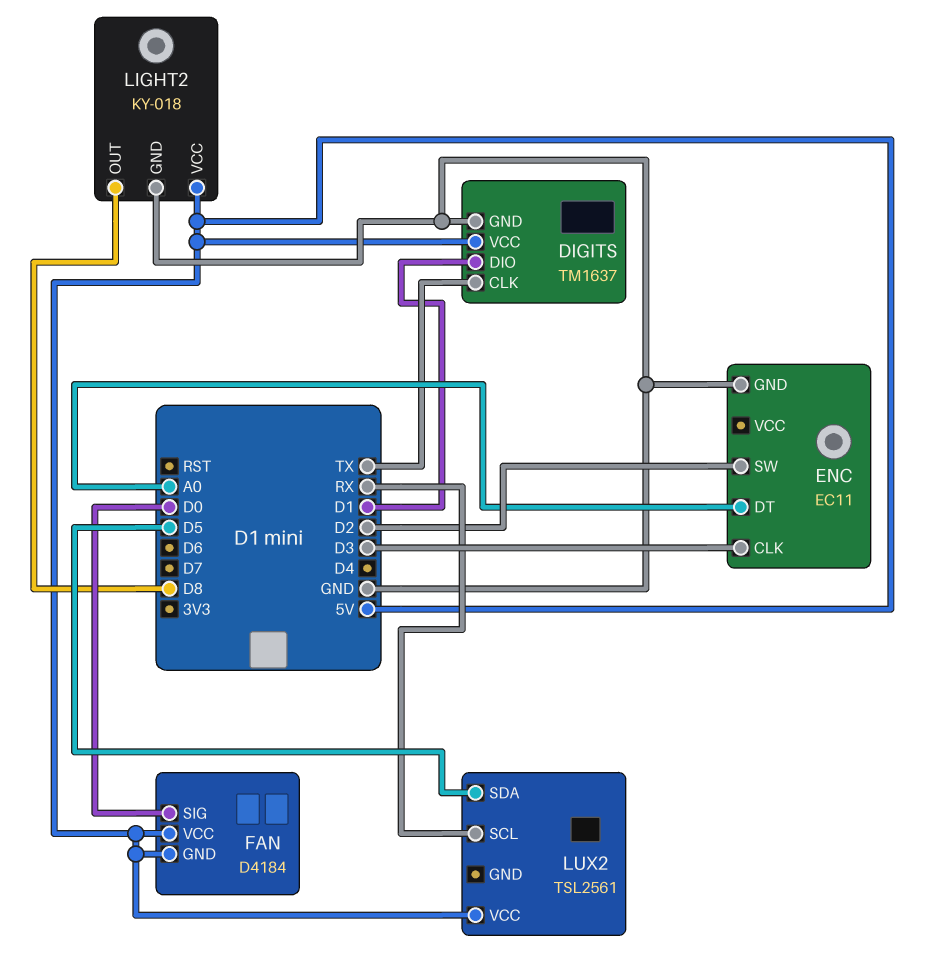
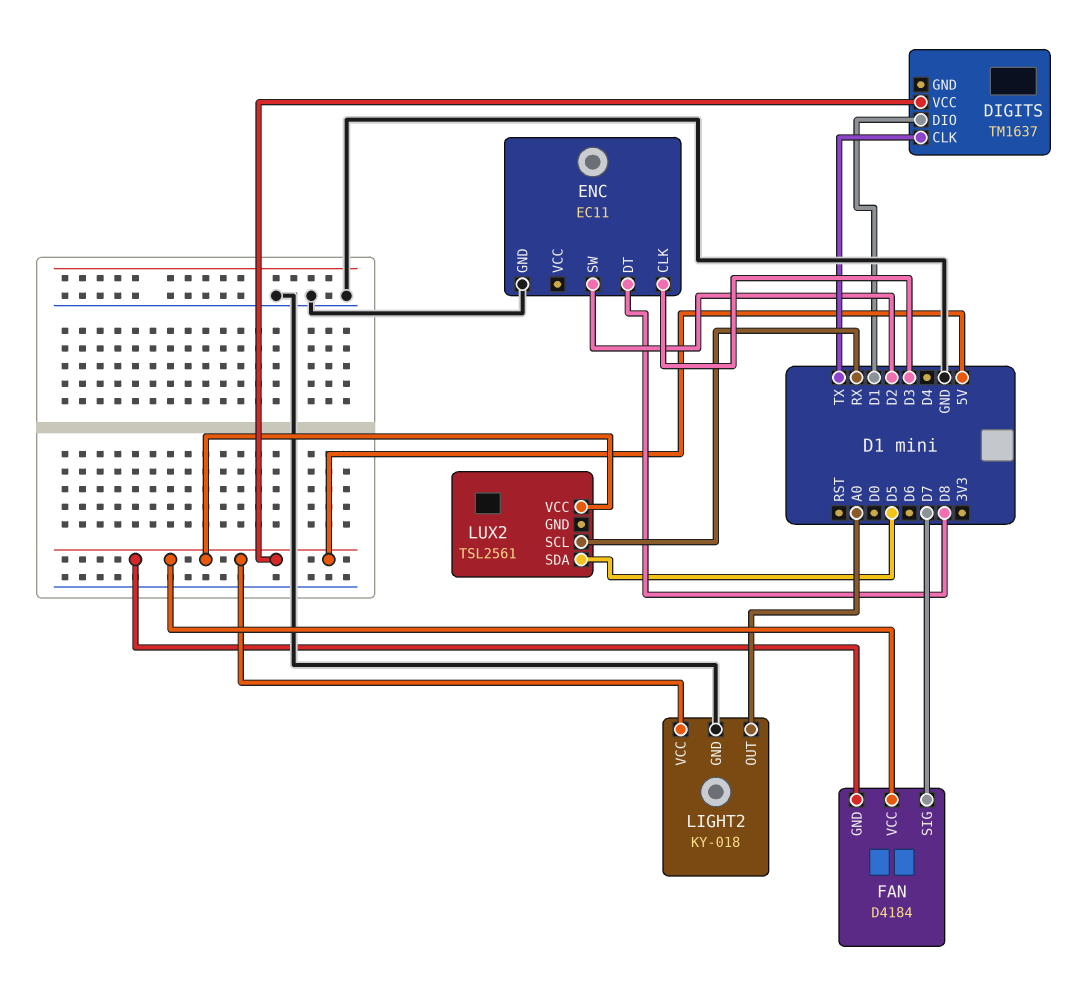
DIGITS pin GND: GND -> none
ENC pin DT: A0 -> D8
FAN pin SIG: D0 -> D7
LIGHT2 pin OUT: D8 -> A0

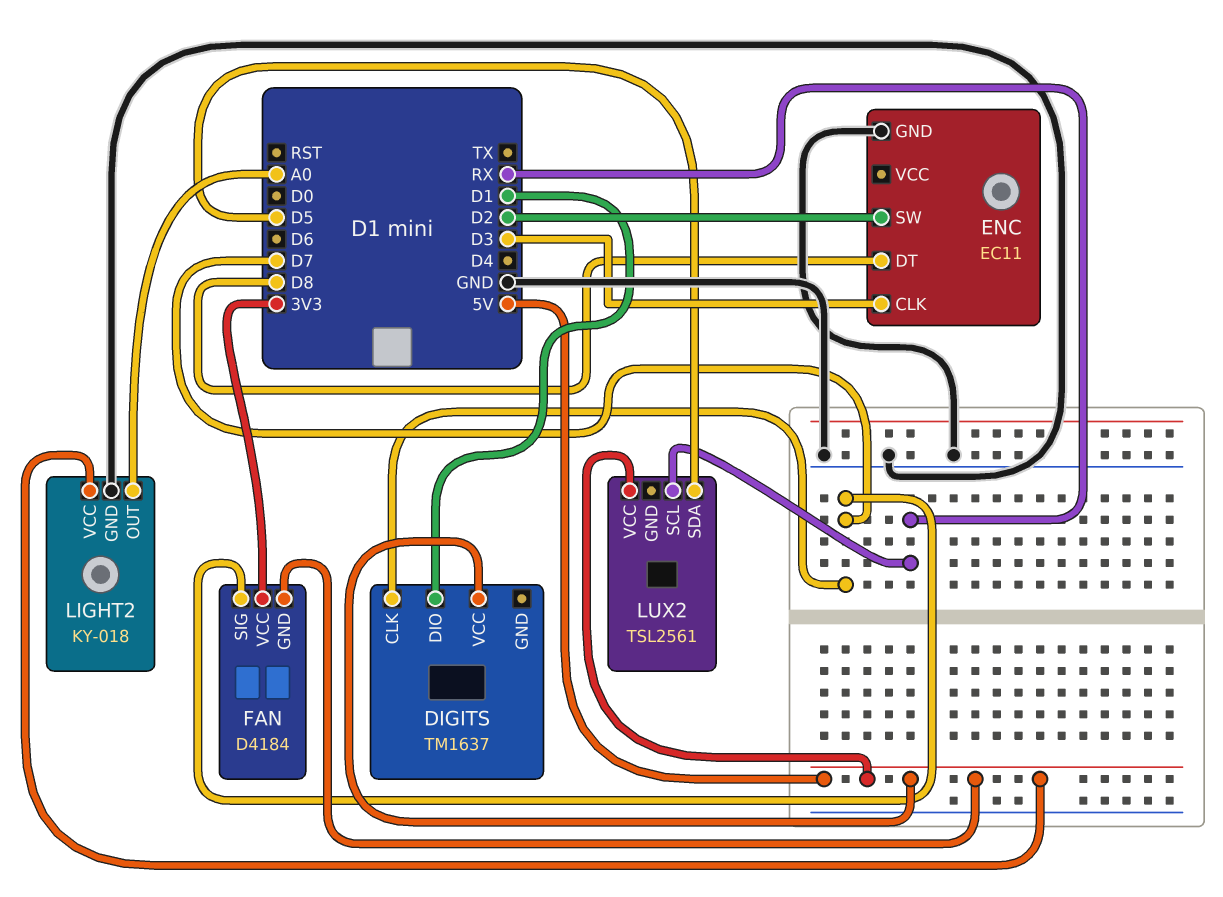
DIGITS pin CLK: TX -> D7
FAN pin VCC: 5V -> 3V3

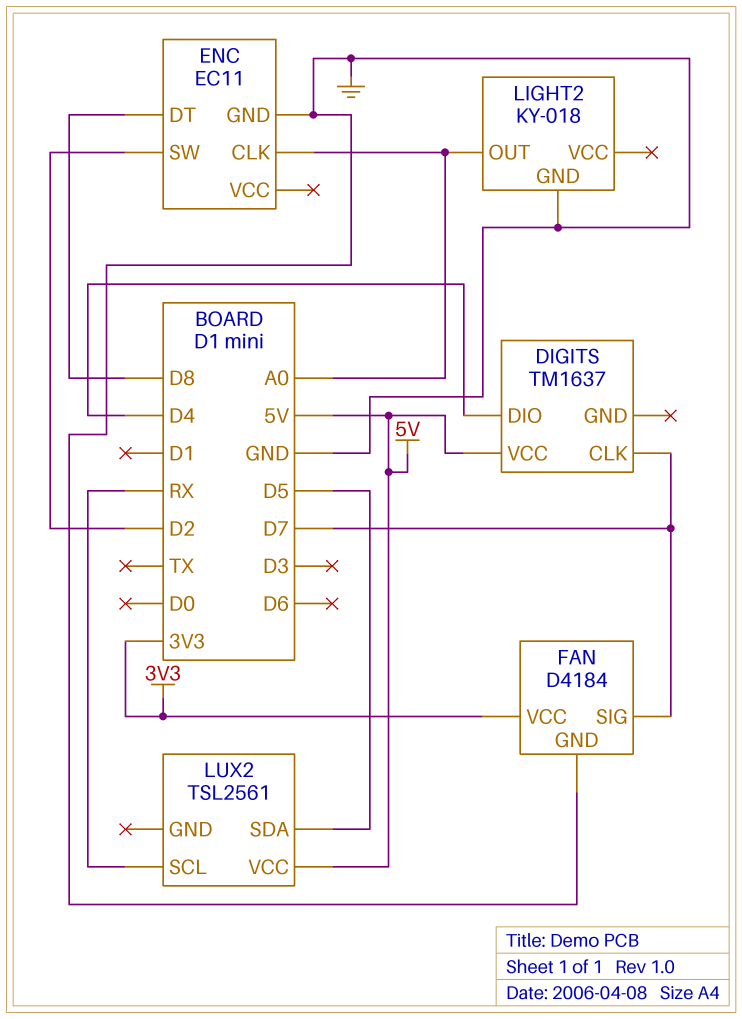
DIGITS pin DIO: D1 -> D4
ENC pin CLK: D3 -> A0
FAN pin GND: 5V -> GND
LIGHT2 pin VCC: 5V -> none

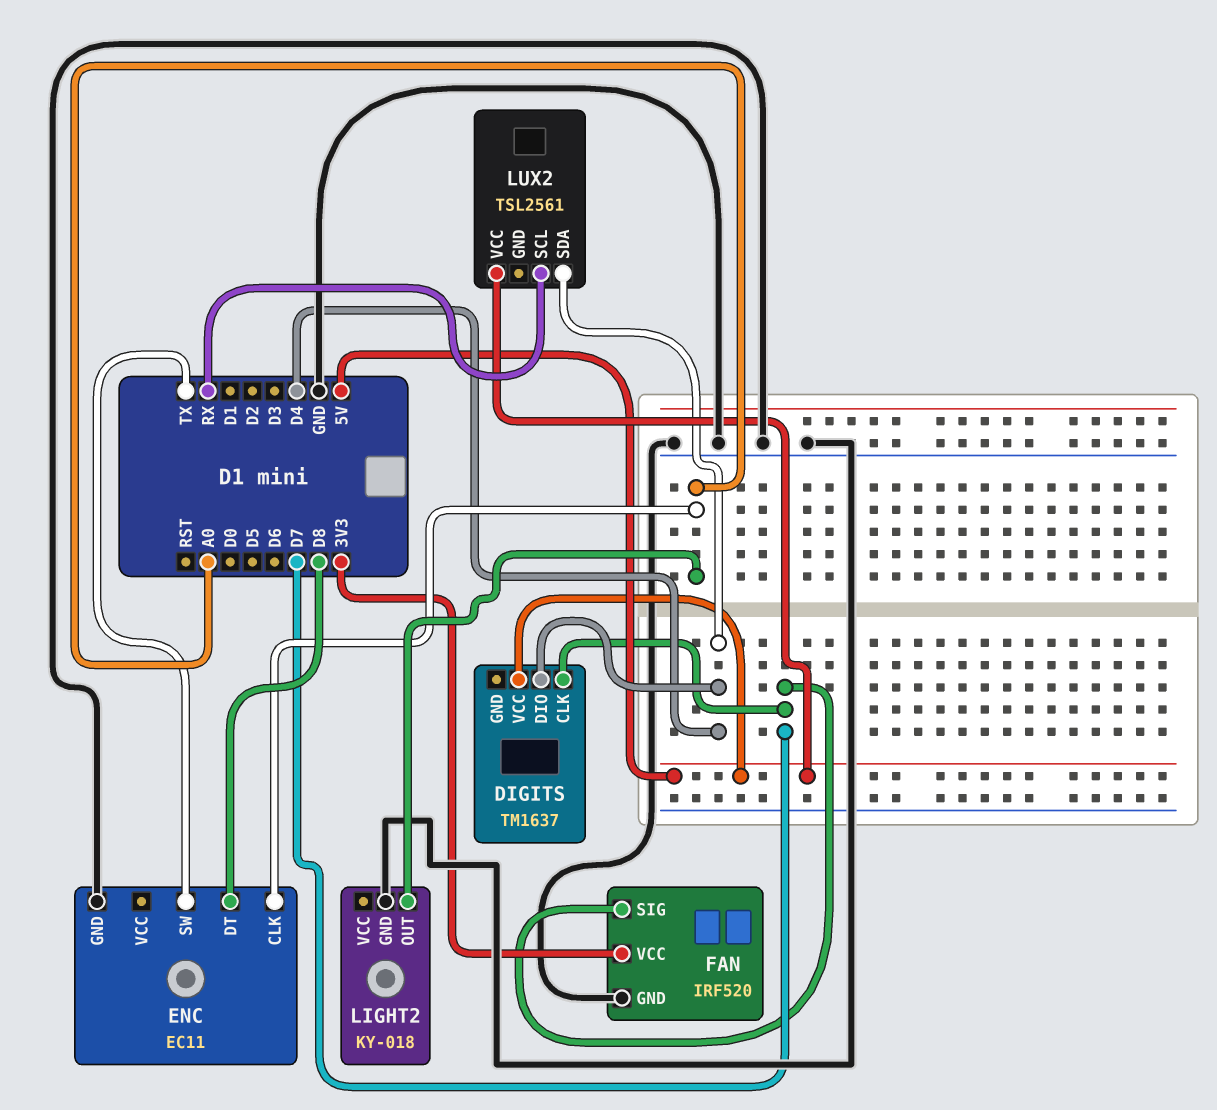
ENC pin SW: D2 -> TX
FAN: D4184 -> IRF520
LUX2 pin SDA: D5 -> D4

